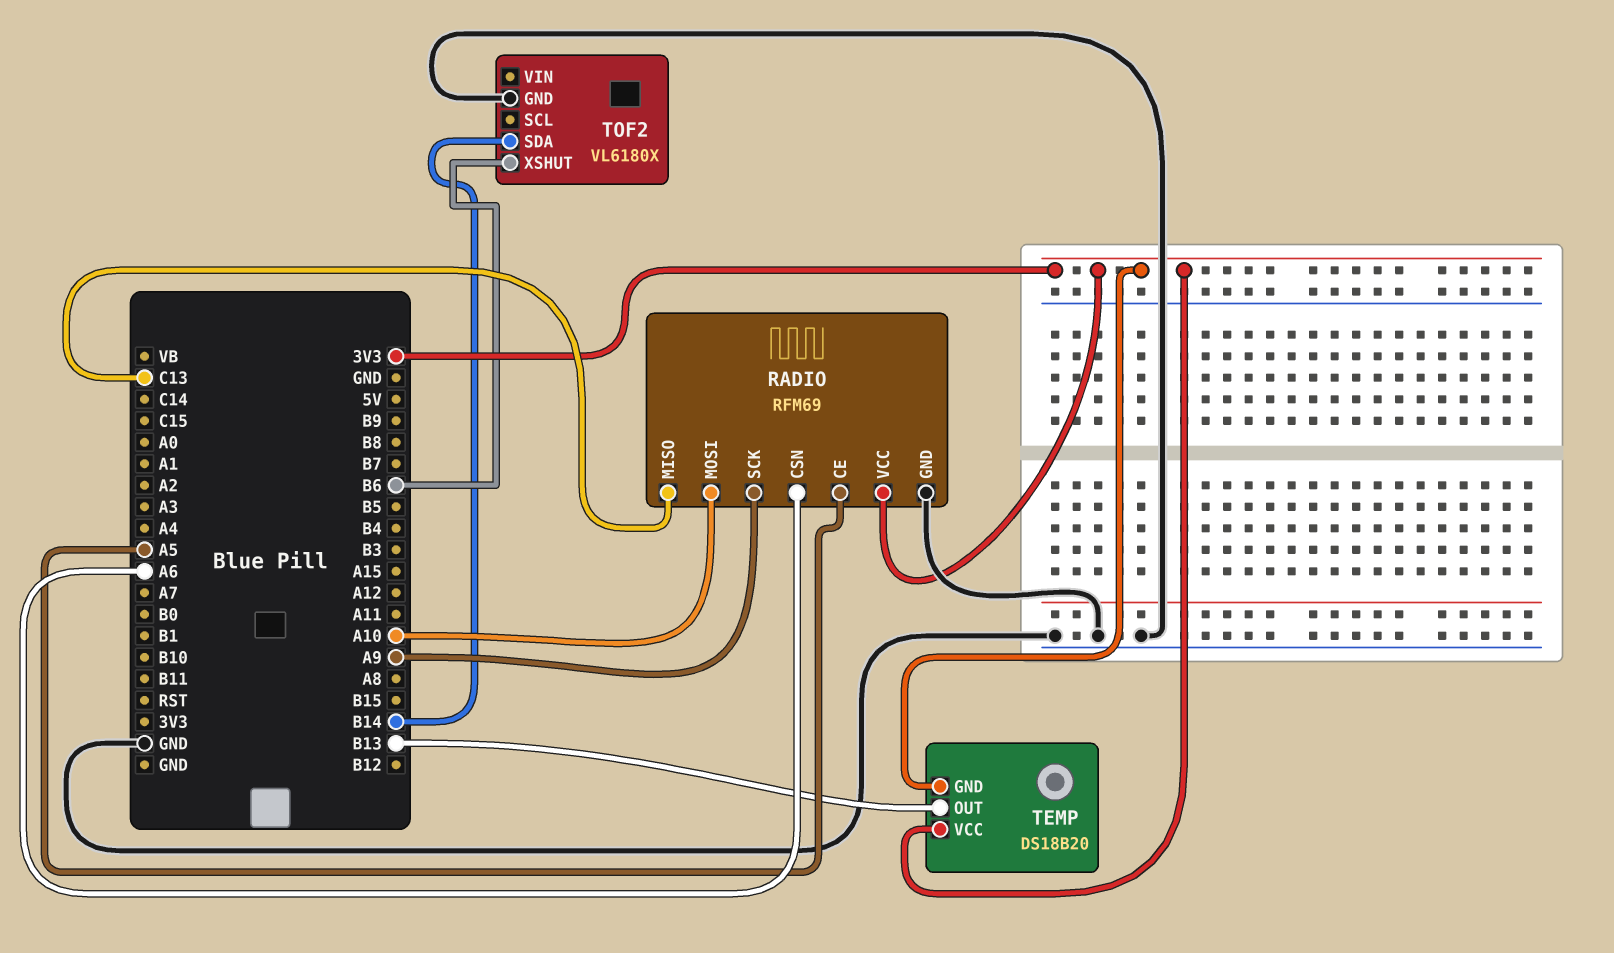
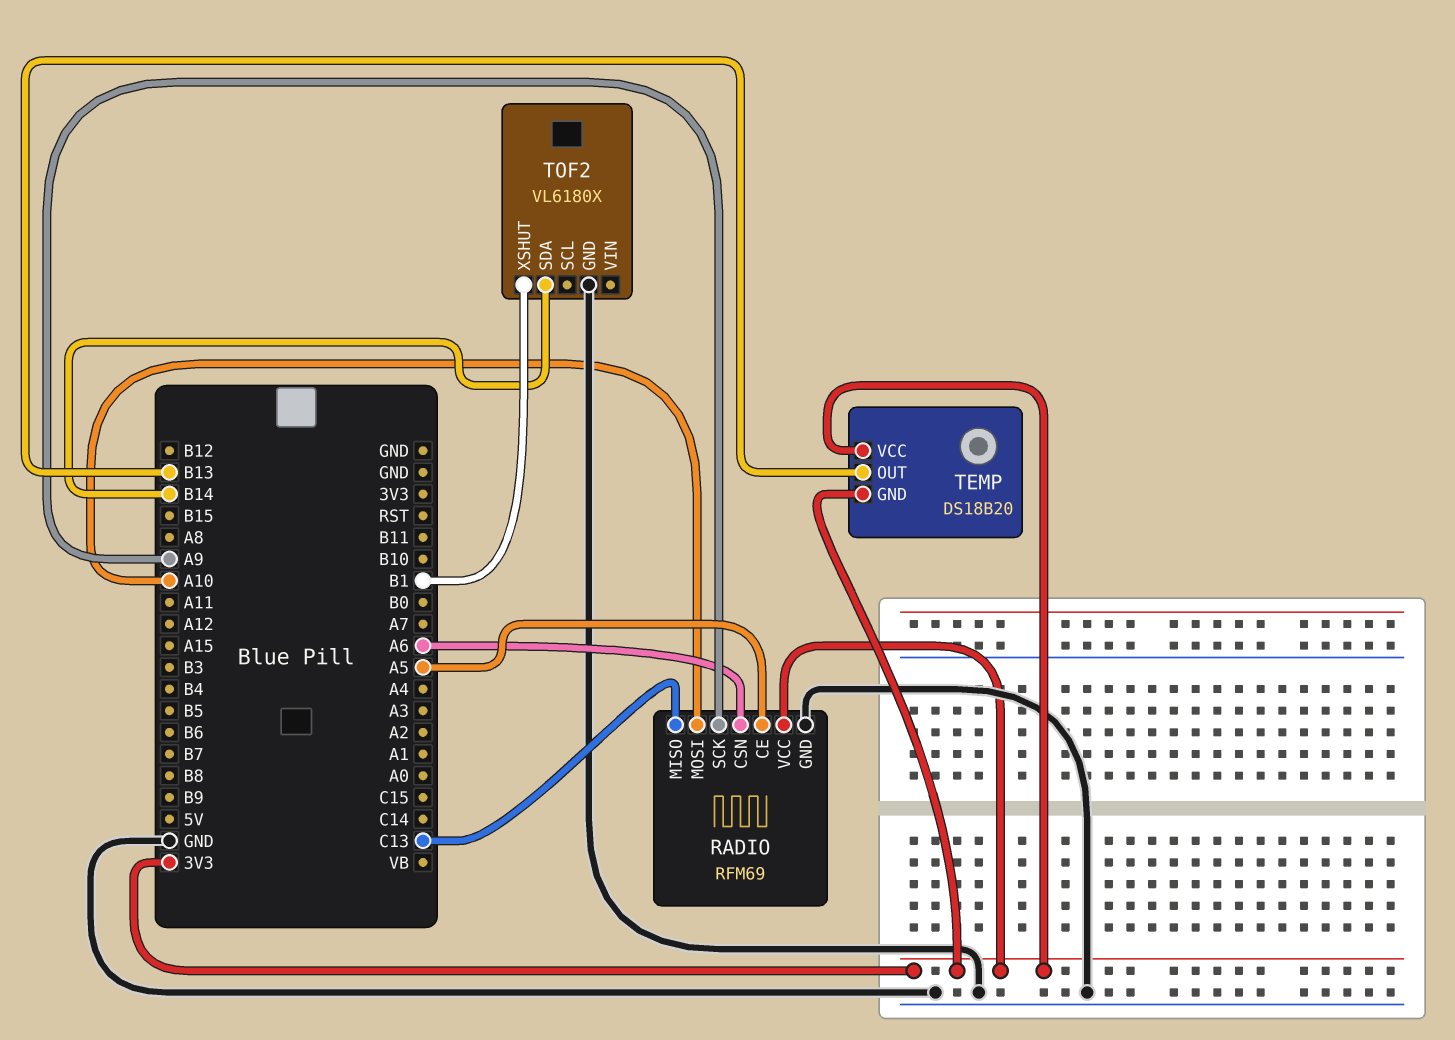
TOF2 pin XSHUT: B6 -> B1

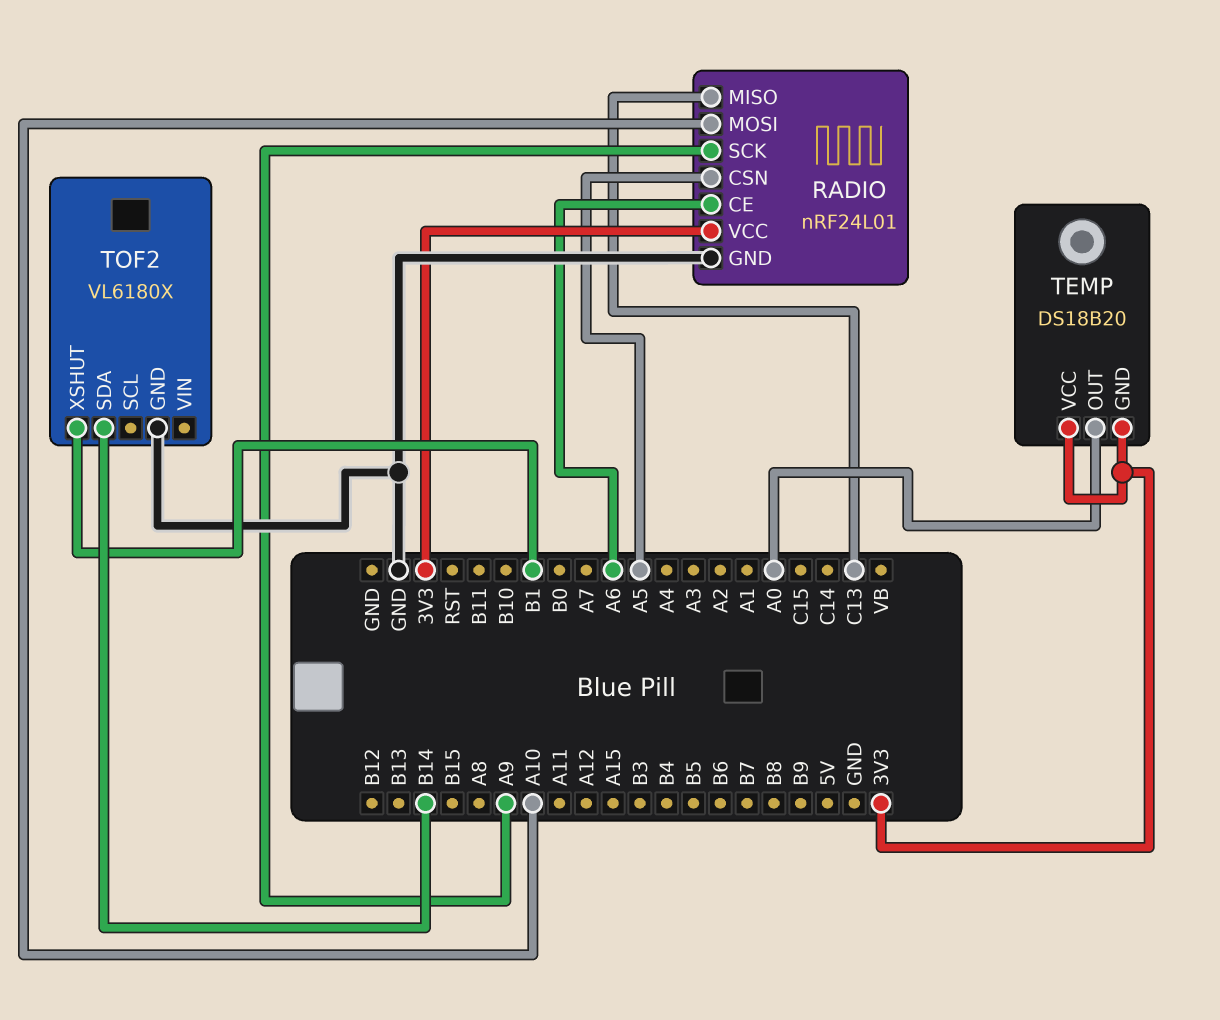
RADIO: RFM69 -> nRF24L01
RADIO pin CE: A5 -> A6
RADIO pin CSN: A6 -> A5
TEMP pin OUT: B13 -> A0

